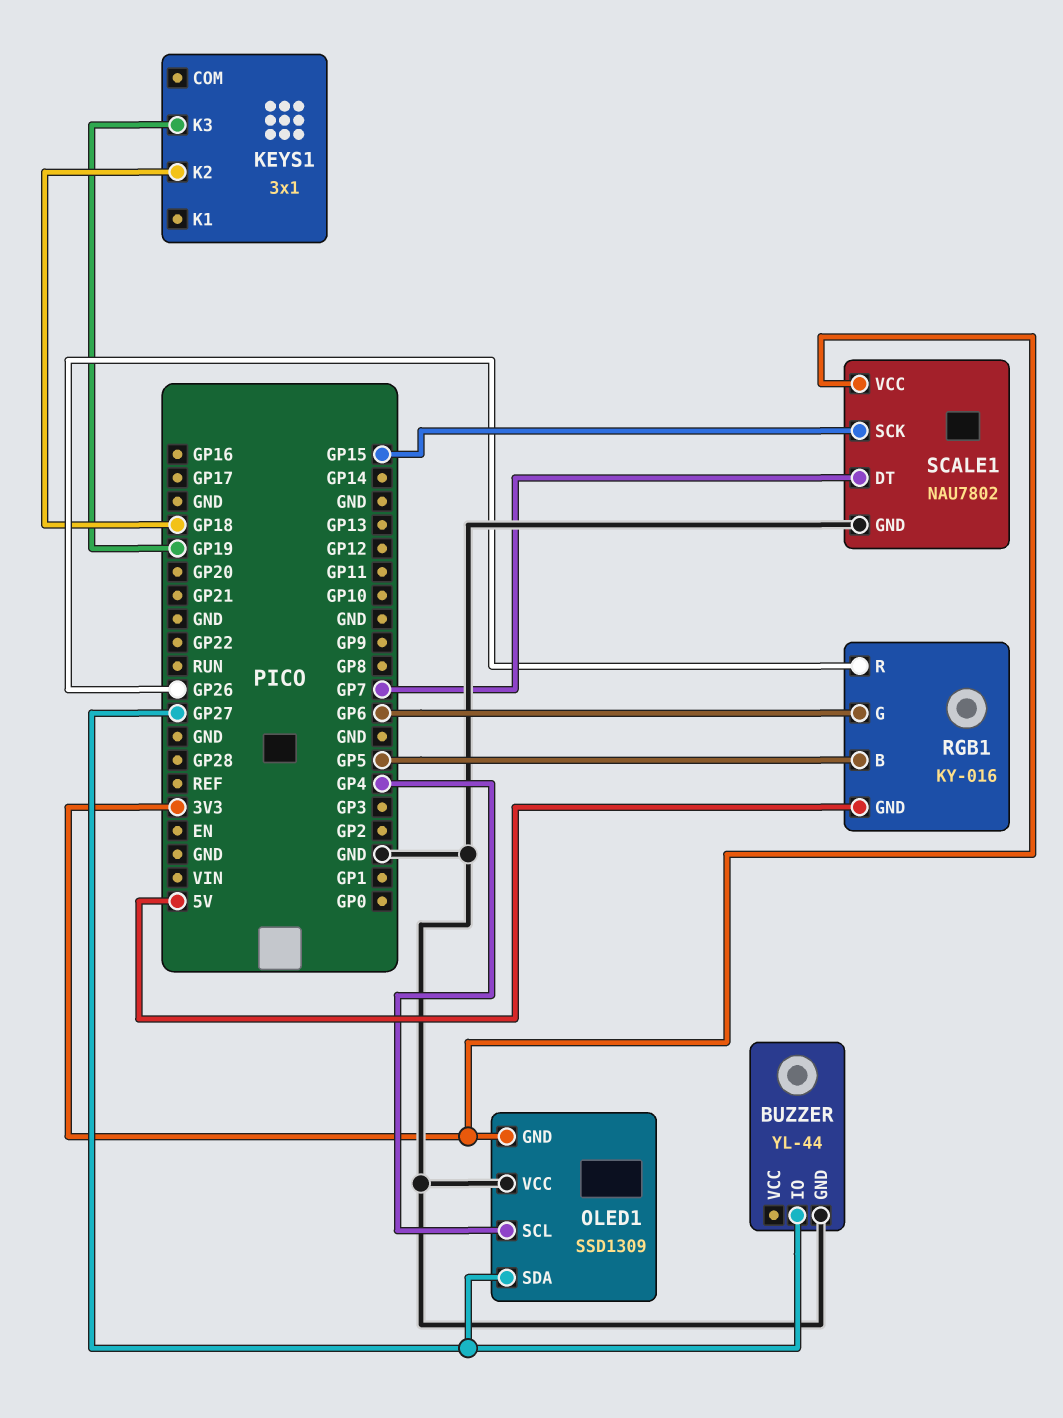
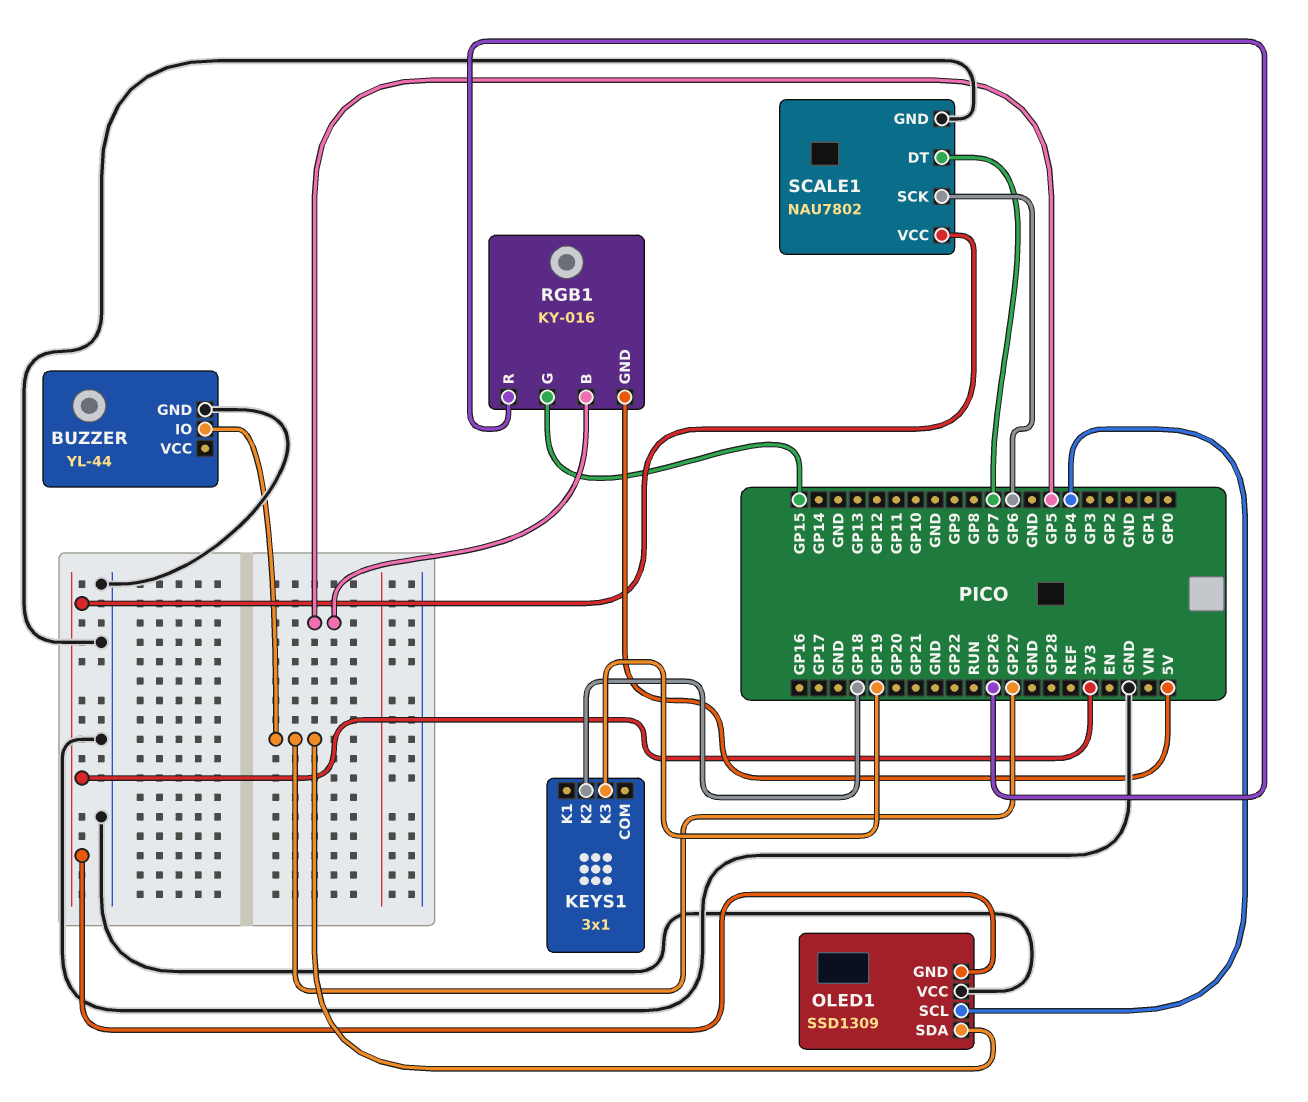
RGB1 pin G: GP6 -> GP15
SCALE1 pin SCK: GP15 -> GP6

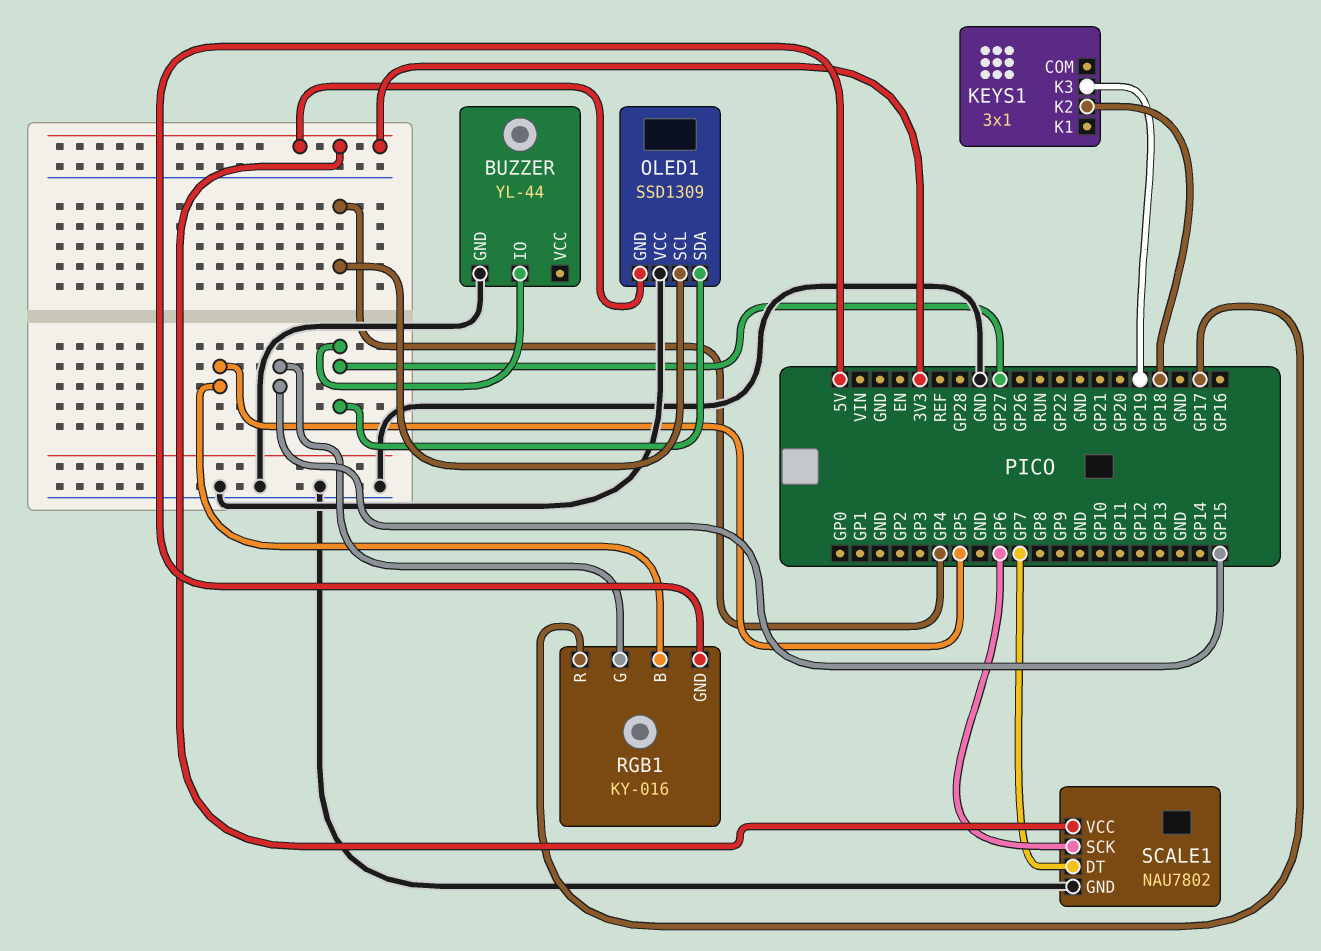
RGB1 pin R: GP26 -> GP17

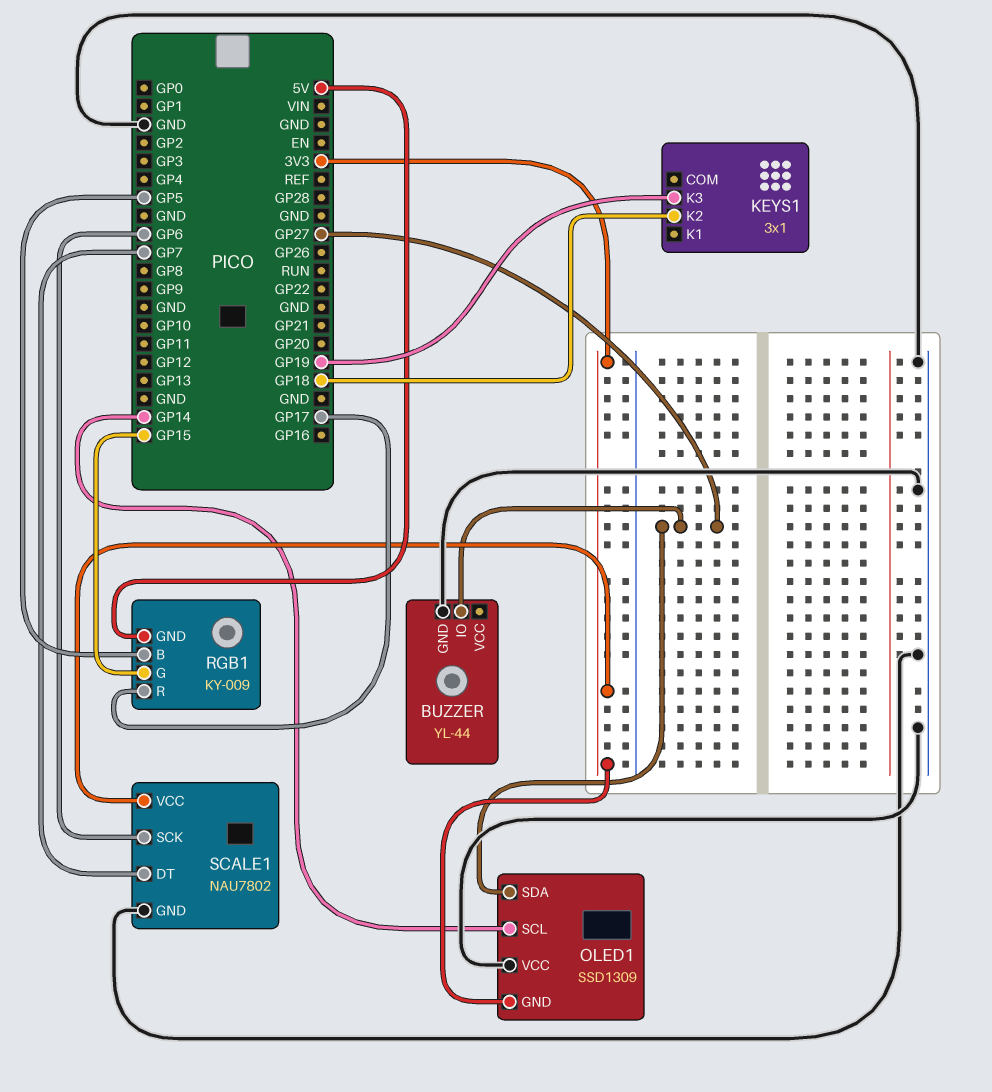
OLED1 pin SCL: GP4 -> GP14
RGB1: KY-016 -> KY-009

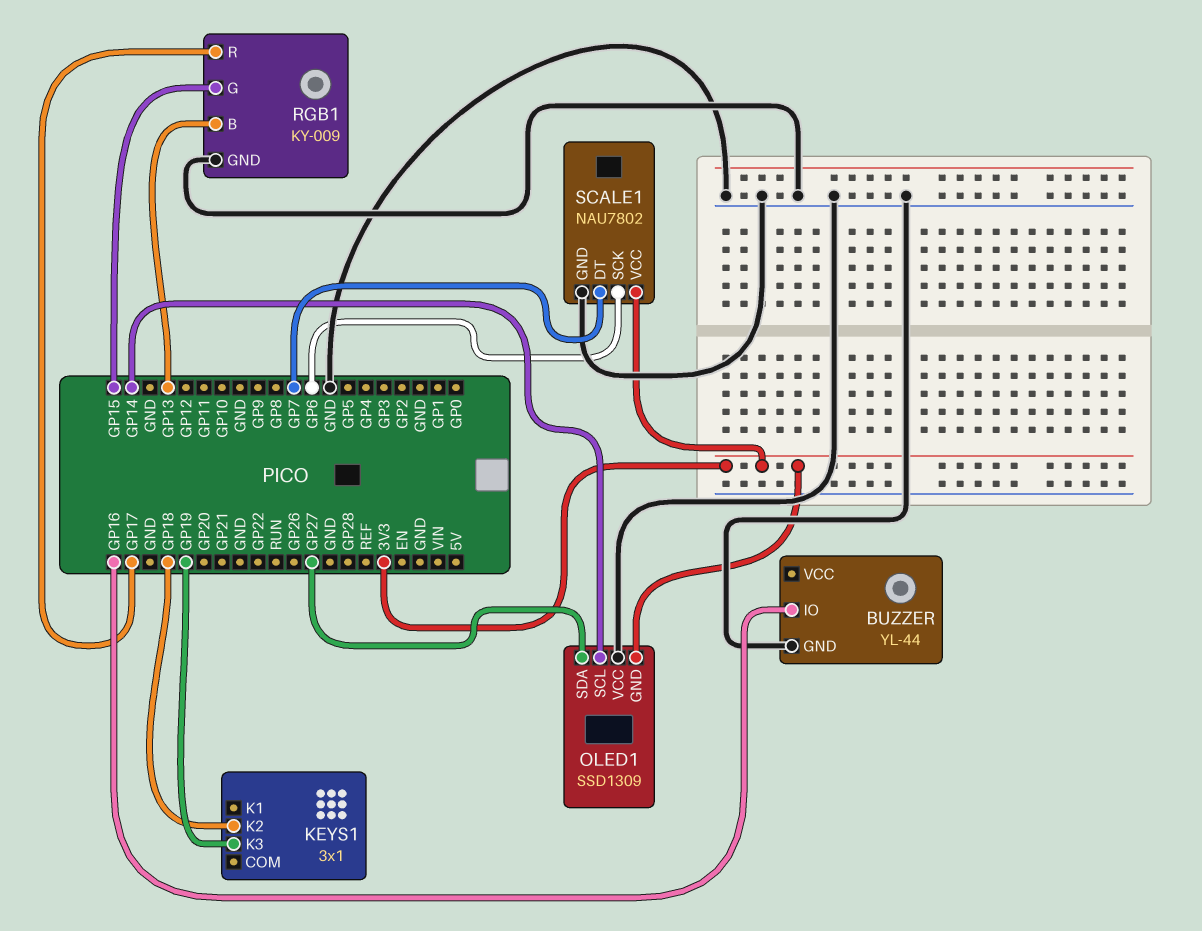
BUZZER pin IO: GP27 -> GP16
RGB1 pin B: GP5 -> GP13
RGB1 pin GND: 5V -> GND

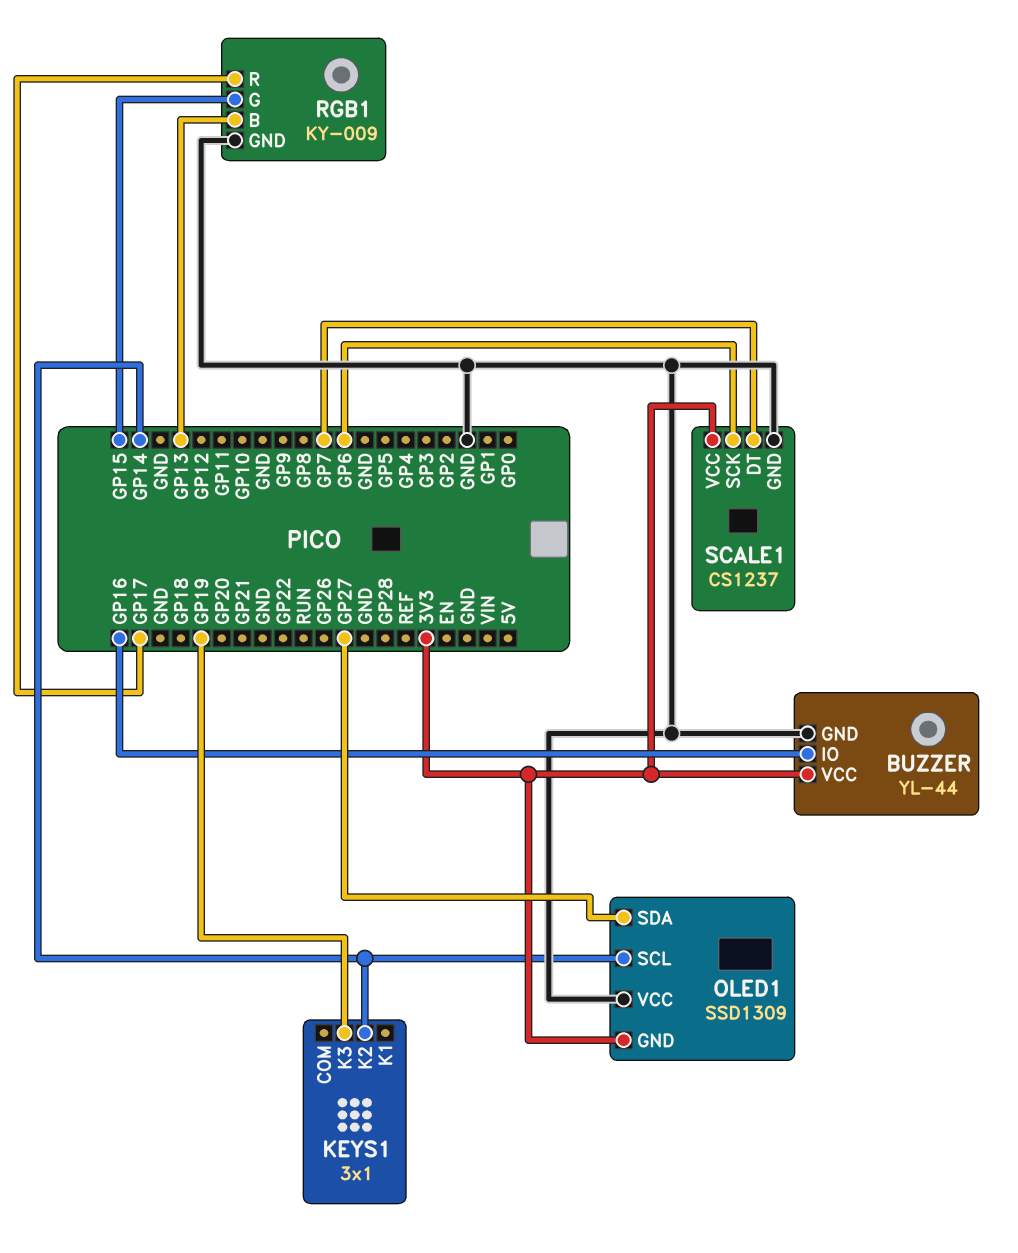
BUZZER pin VCC: none -> 3V3
KEYS1 pin K2: GP18 -> GP14
SCALE1: NAU7802 -> CS1237

